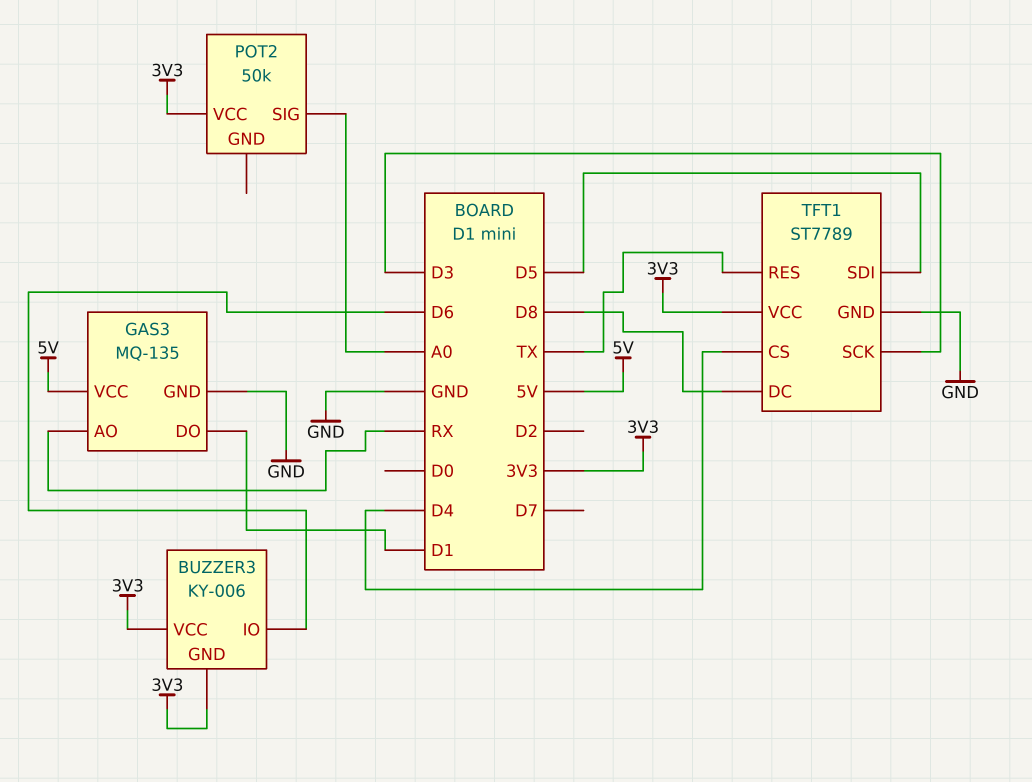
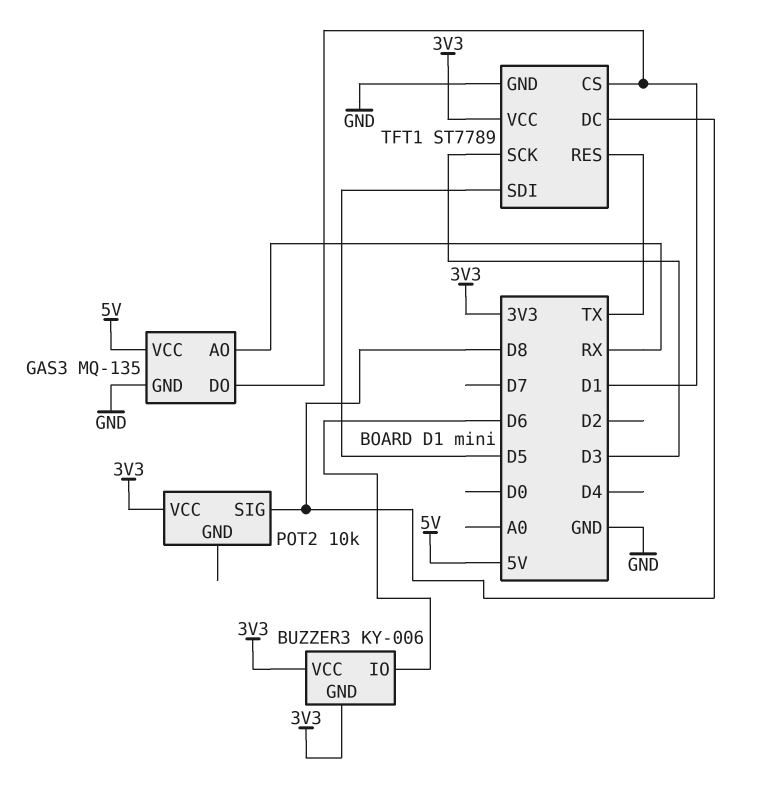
POT2: 50k -> 10k
POT2 pin SIG: A0 -> D8
TFT1 pin CS: D4 -> D1

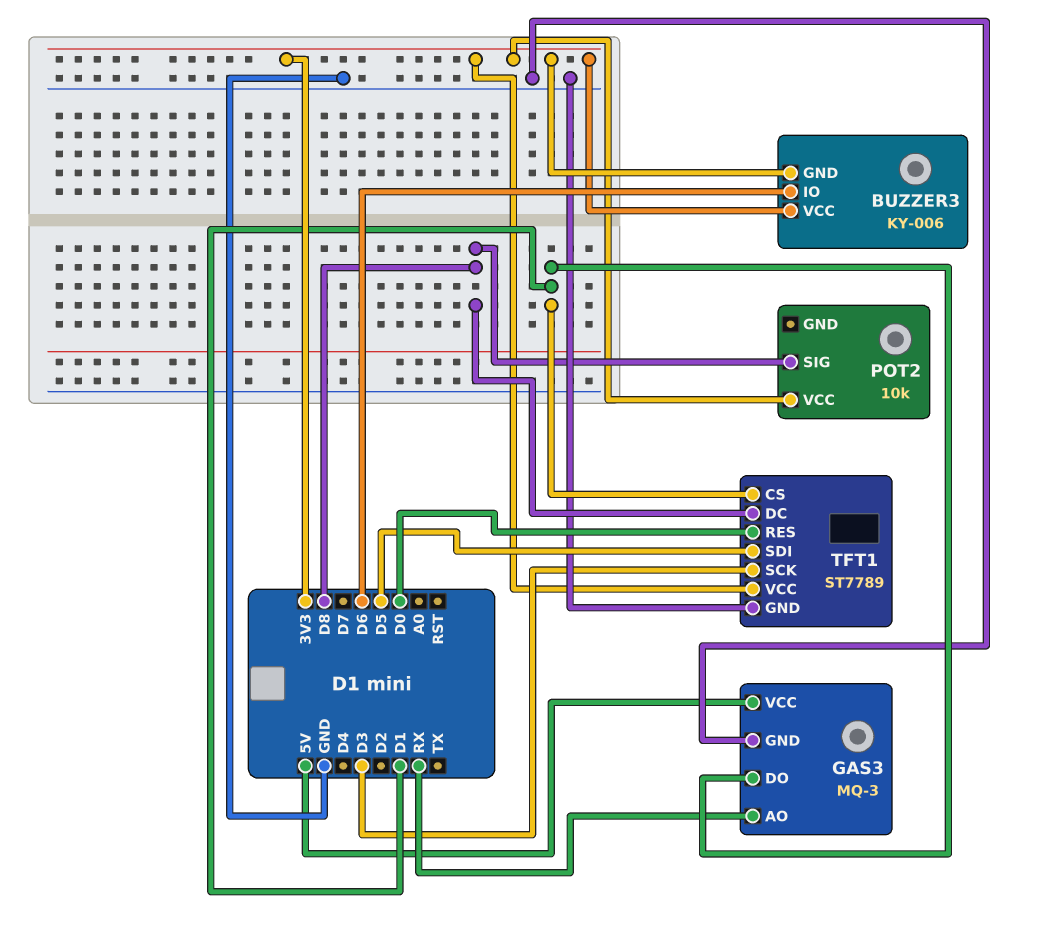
GAS3: MQ-135 -> MQ-3
TFT1 pin RES: TX -> D0

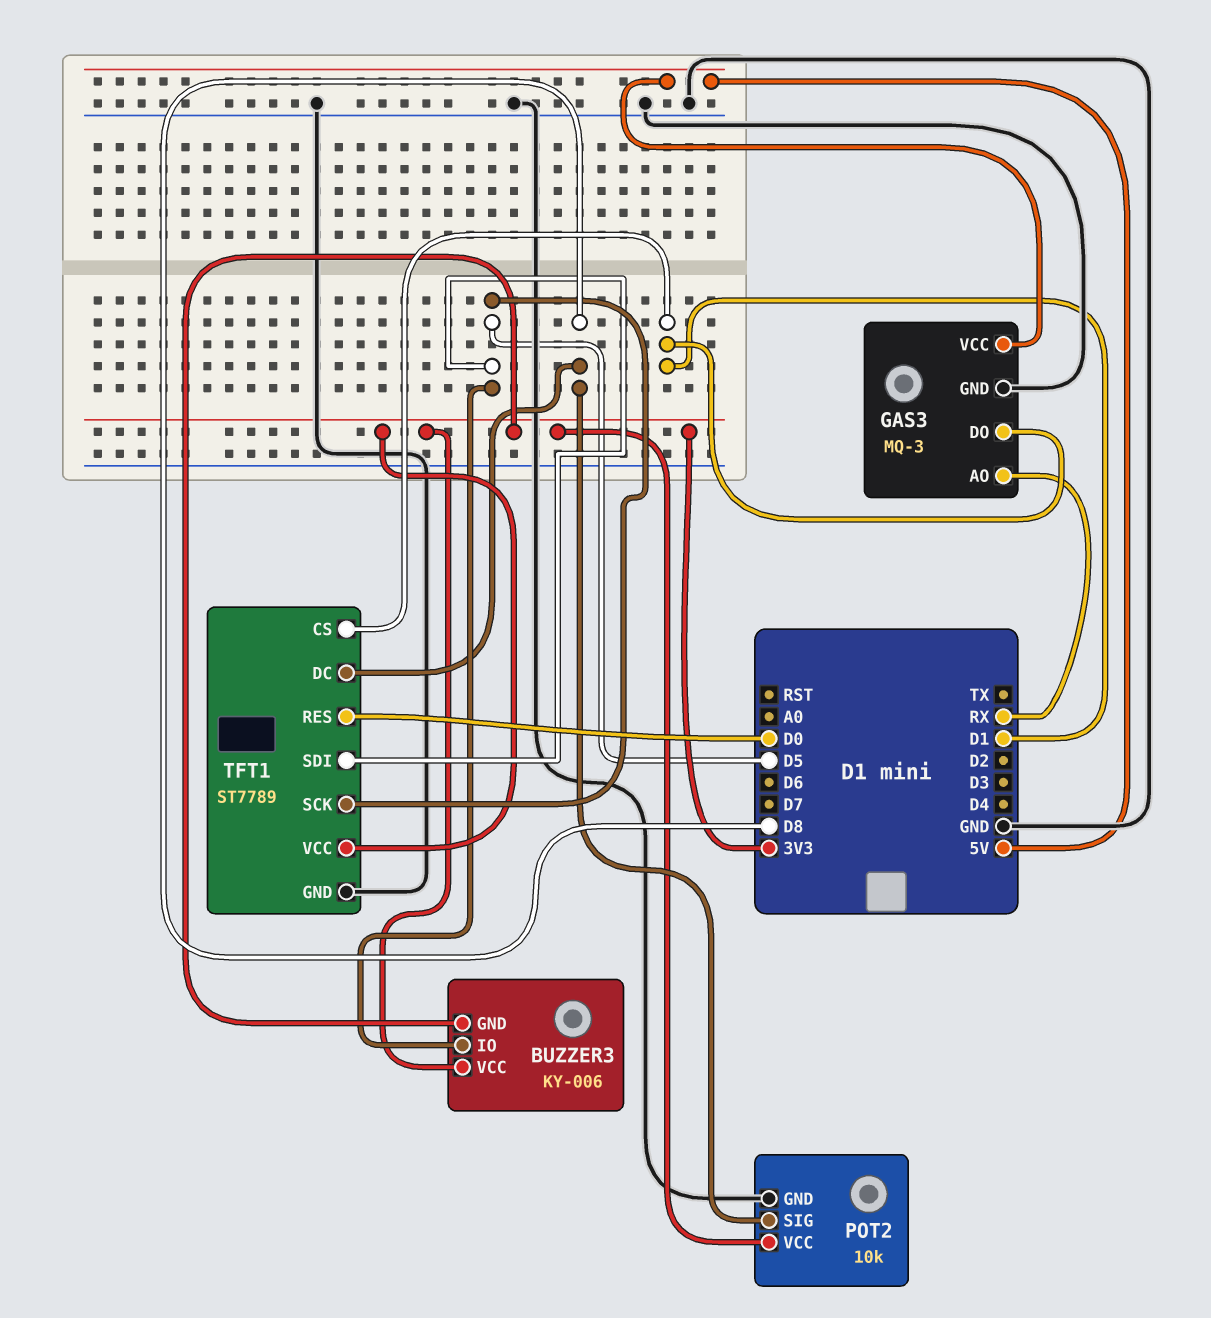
BUZZER3 pin IO: D6 -> D5
POT2 pin GND: none -> GND
TFT1 pin SCK: D3 -> D5

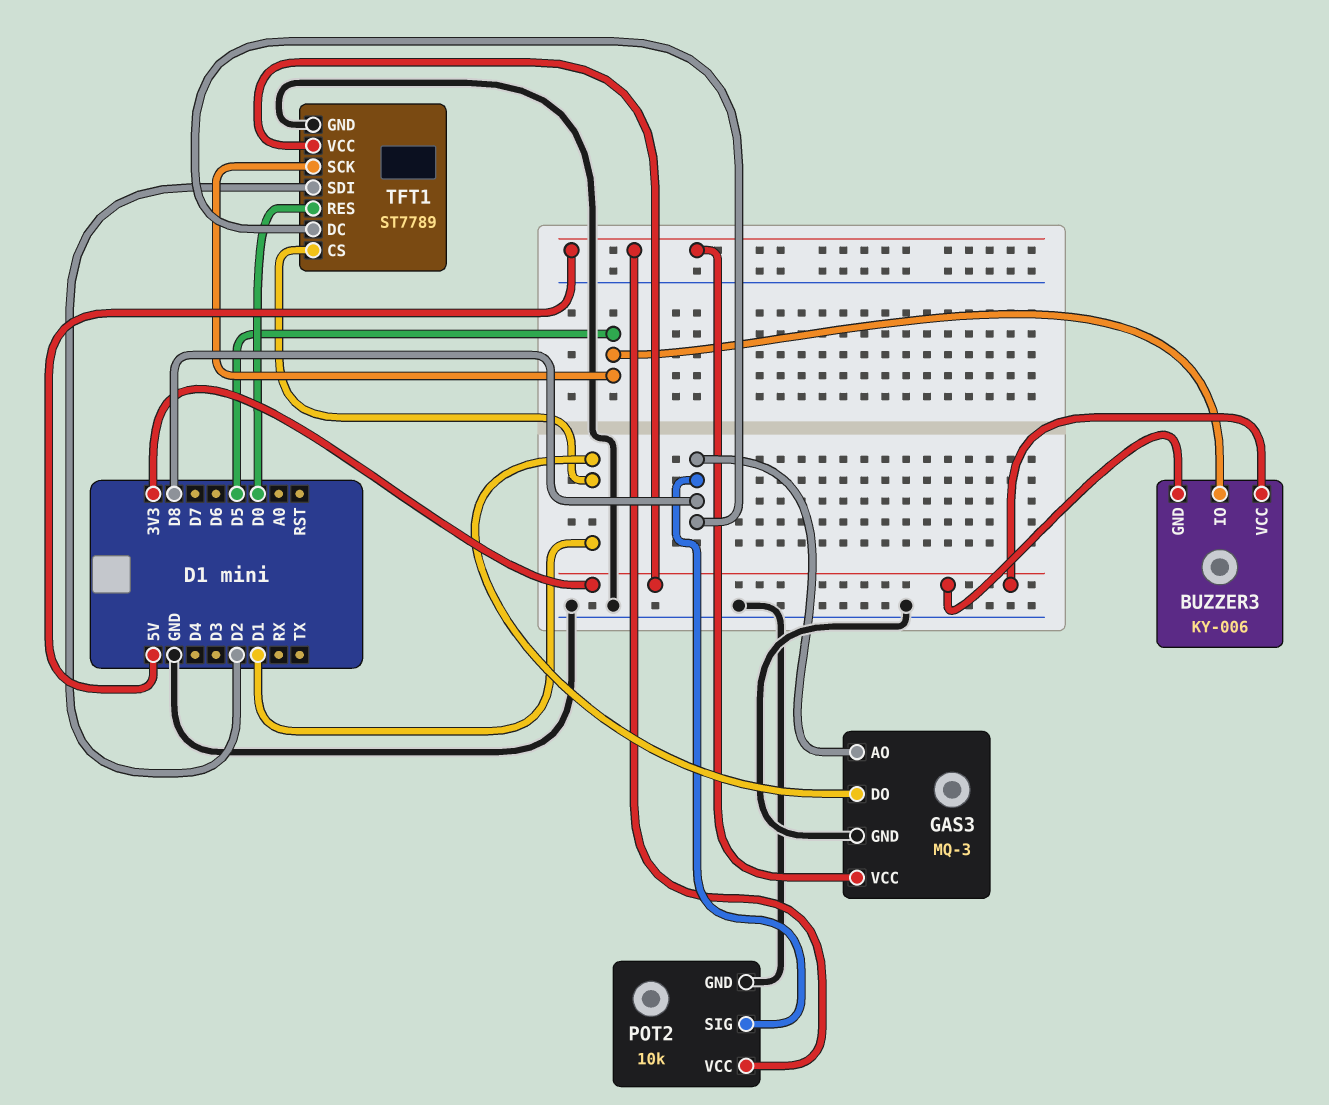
GAS3 pin AO: RX -> D8
POT2 pin VCC: 3V3 -> 5V
TFT1 pin SDI: D5 -> D2

